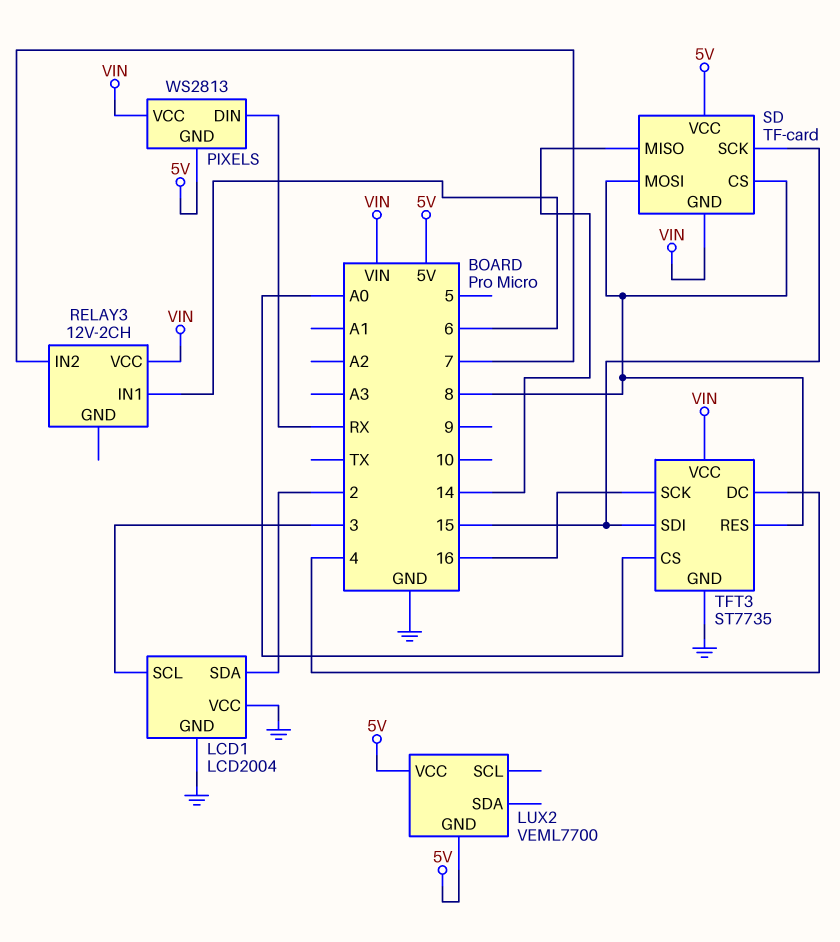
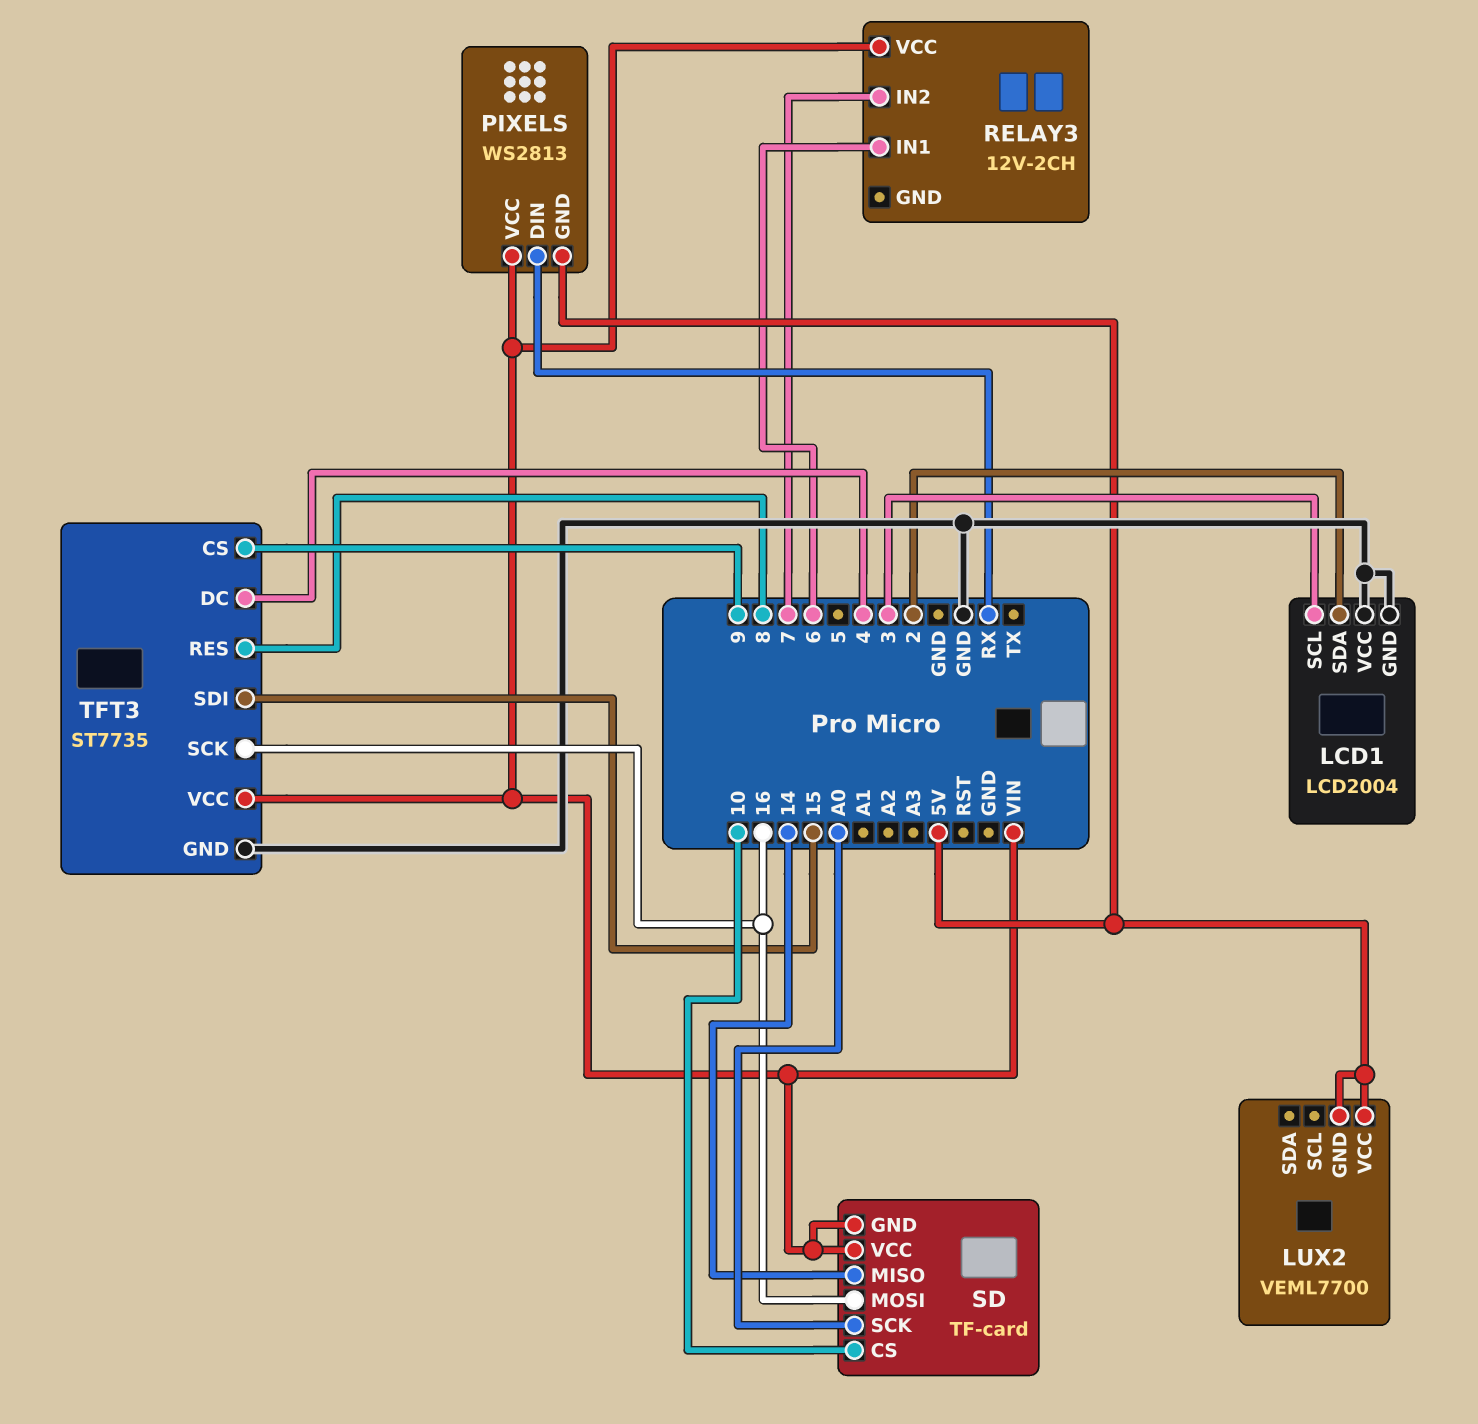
SD pin CS: 8 -> 10
SD pin MOSI: 8 -> 16
SD pin SCK: 15 -> A0
SD pin VCC: 5V -> VIN
TFT3 pin CS: A0 -> 9

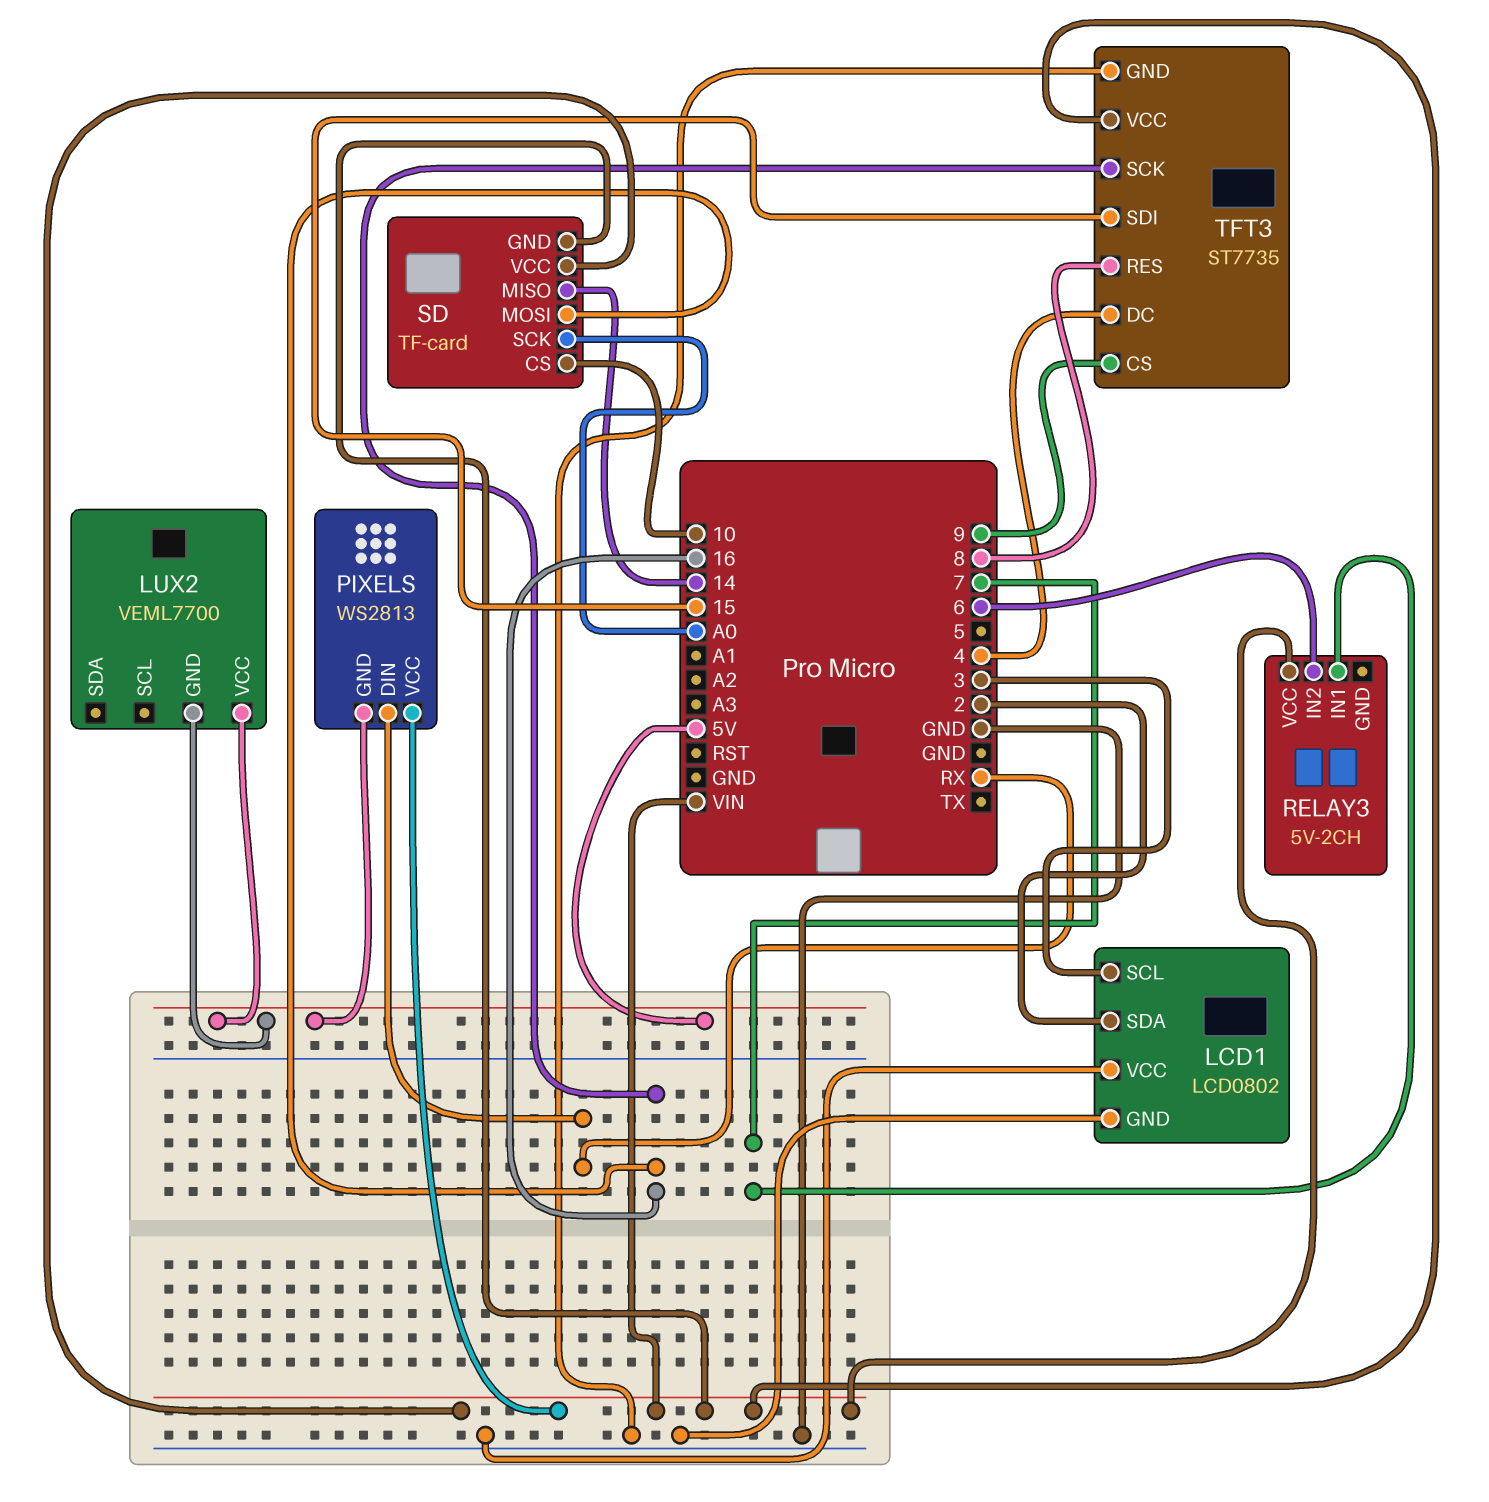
LCD1: LCD2004 -> LCD0802
RELAY3: 12V-2CH -> 5V-2CH
RELAY3 pin IN1: 6 -> 7
RELAY3 pin IN2: 7 -> 6

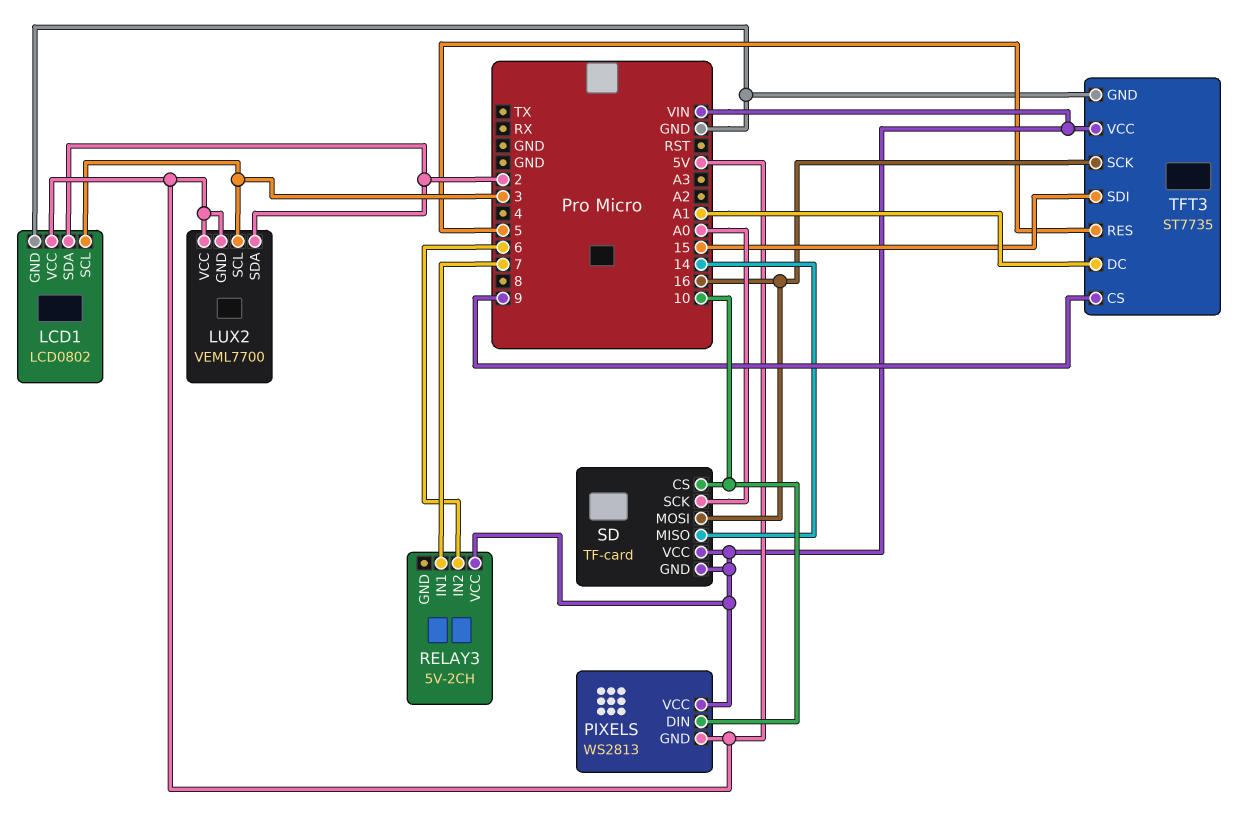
LCD1 pin VCC: GND -> 5V
LUX2 pin SCL: none -> 3
LUX2 pin SDA: none -> 2
PIXELS pin DIN: RX -> 10
TFT3 pin DC: 4 -> A1
TFT3 pin RES: 8 -> 5

